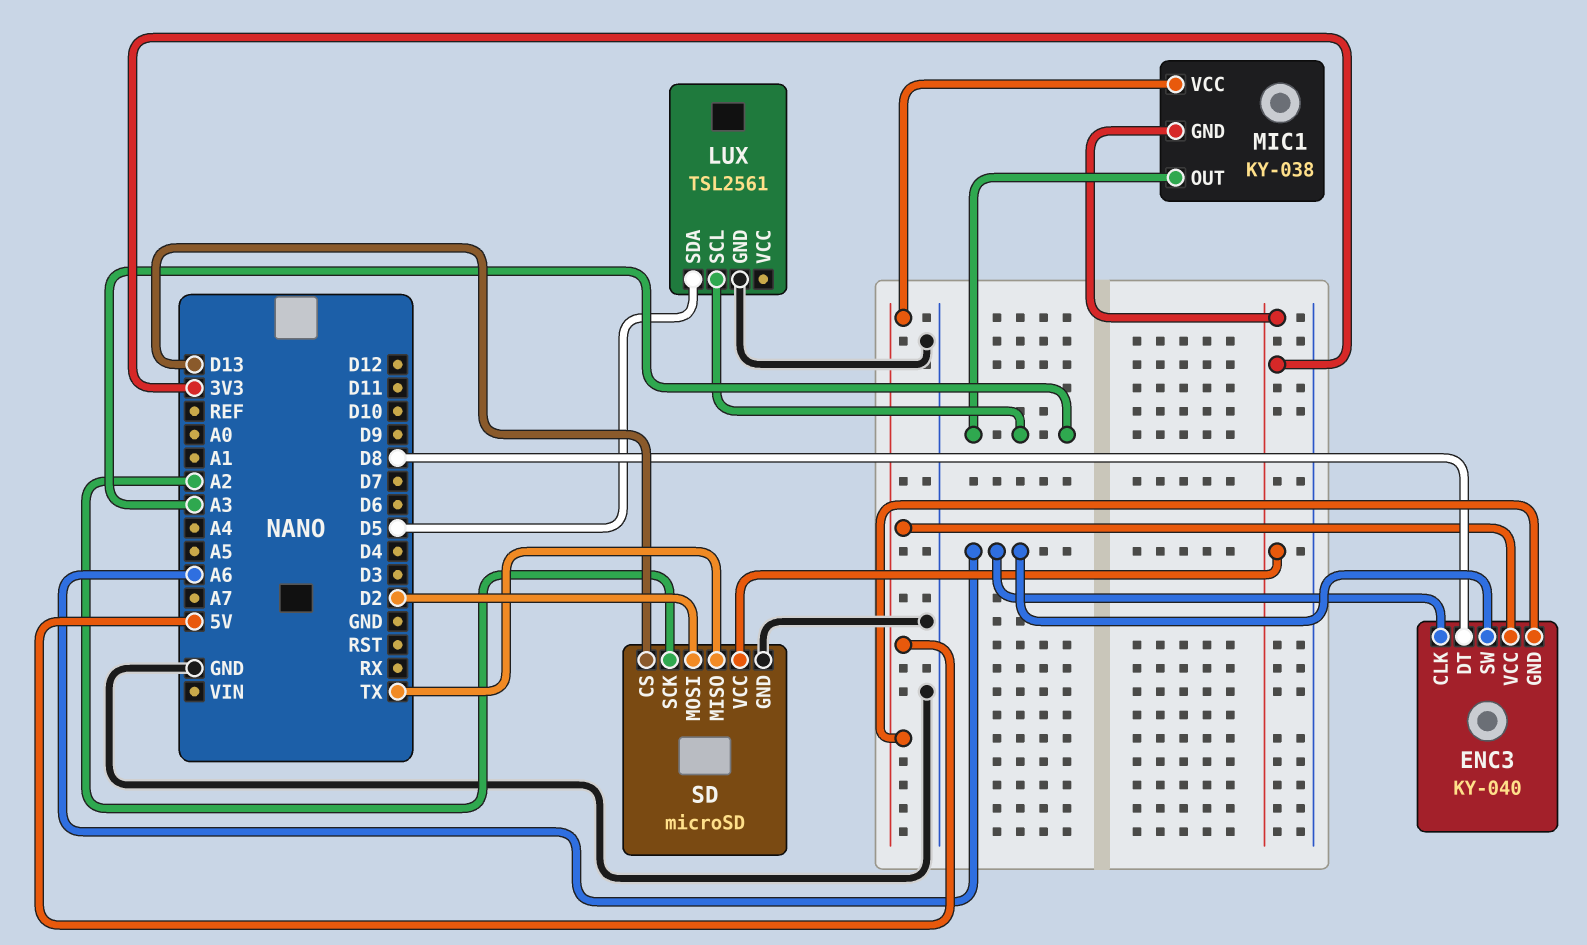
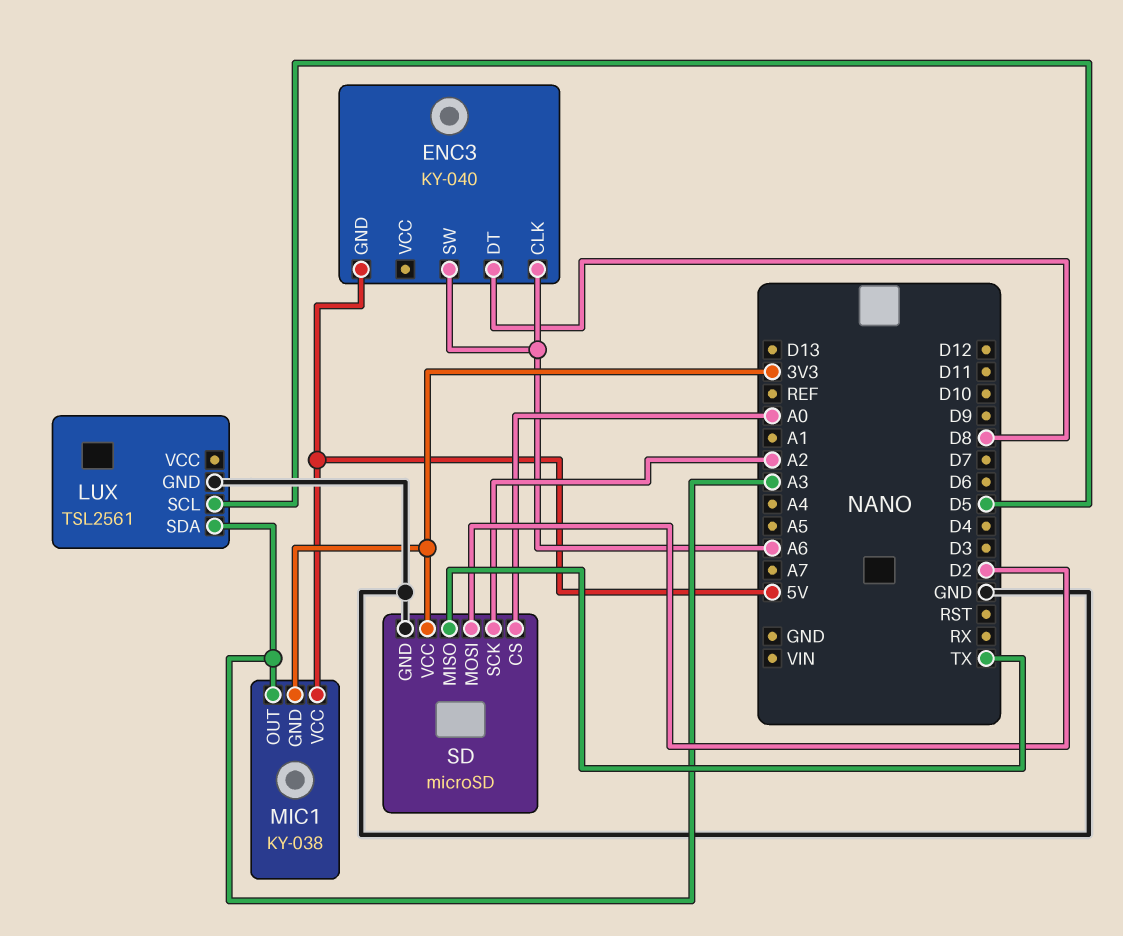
ENC3 pin VCC: 5V -> none
LUX pin SCL: A3 -> D5
LUX pin SDA: D5 -> A3
SD pin CS: D13 -> A0

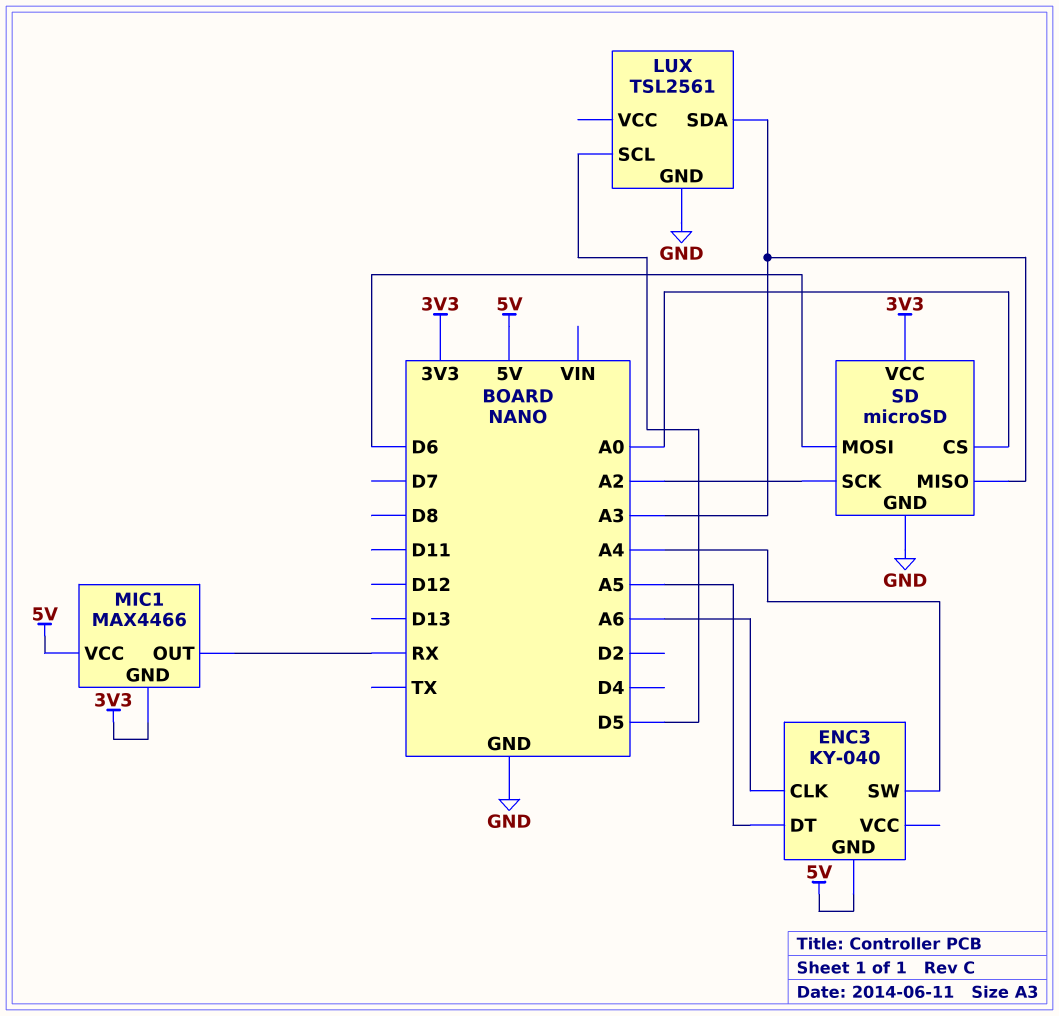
ENC3 pin DT: D8 -> A5
ENC3 pin SW: A6 -> A4
MIC1: KY-038 -> MAX4466
MIC1 pin OUT: A3 -> RX
SD pin MISO: TX -> A3
SD pin MOSI: D2 -> D6

